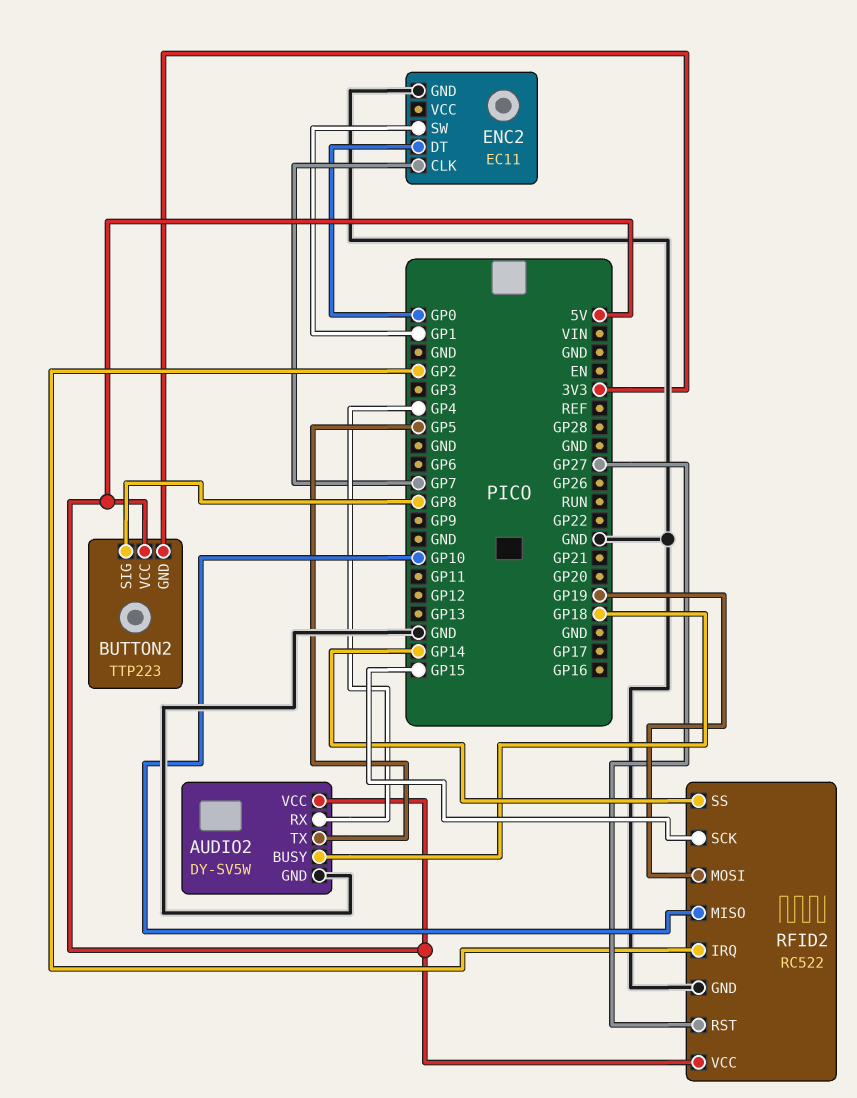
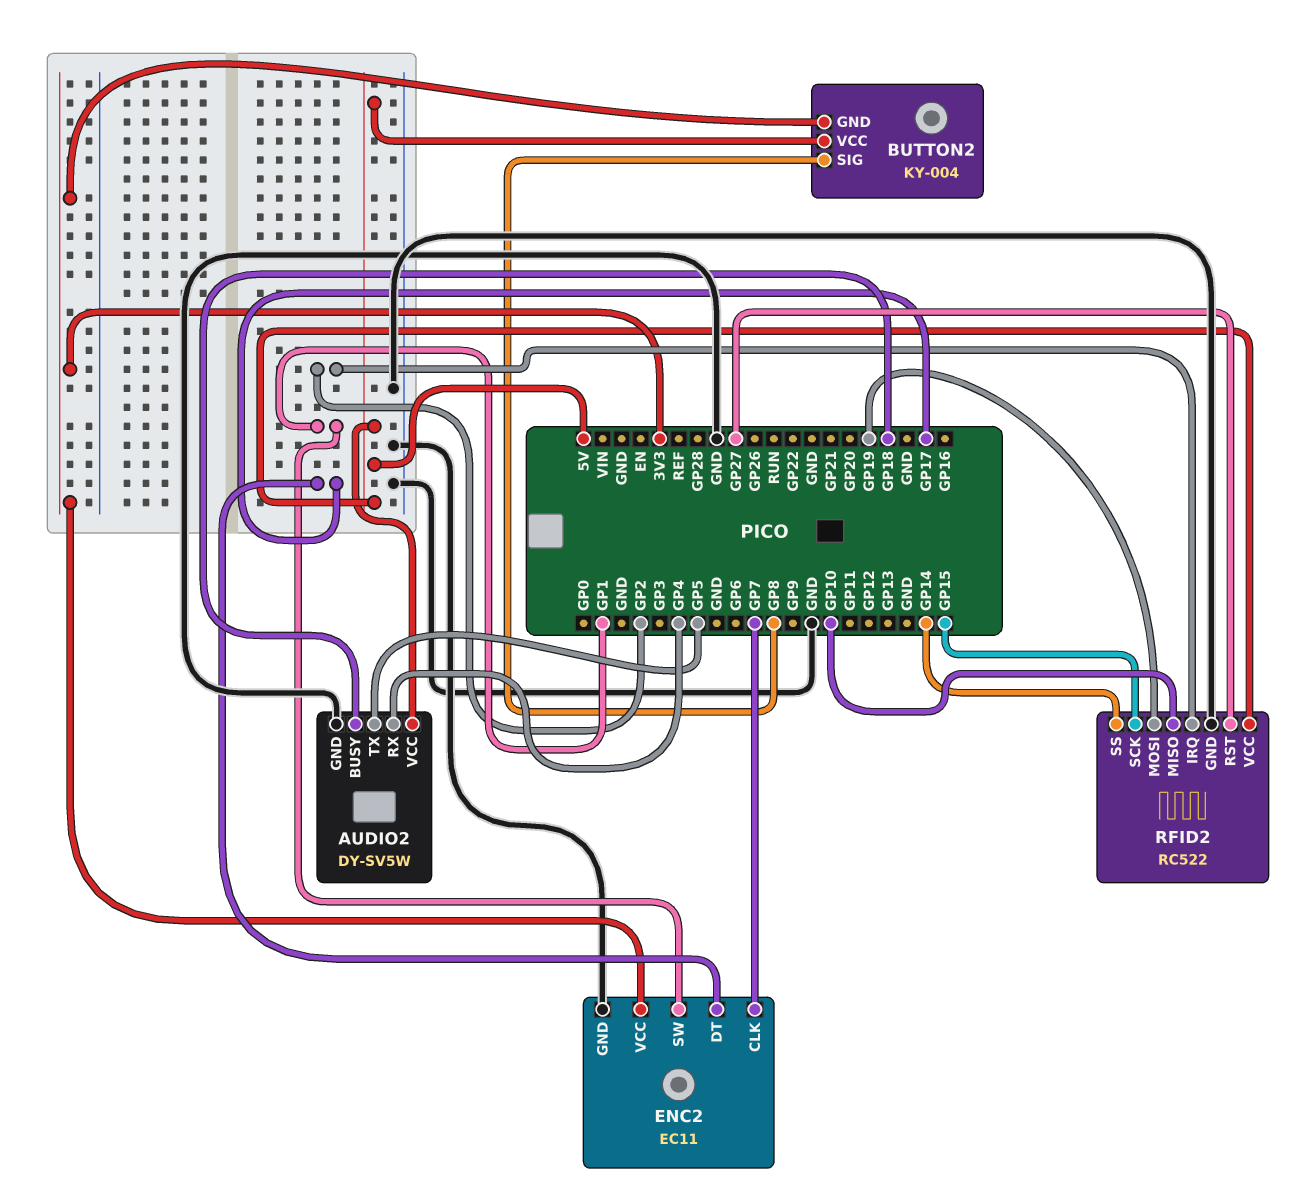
BUTTON2: TTP223 -> KY-004
ENC2 pin DT: GP0 -> GP17
ENC2 pin VCC: none -> 3V3

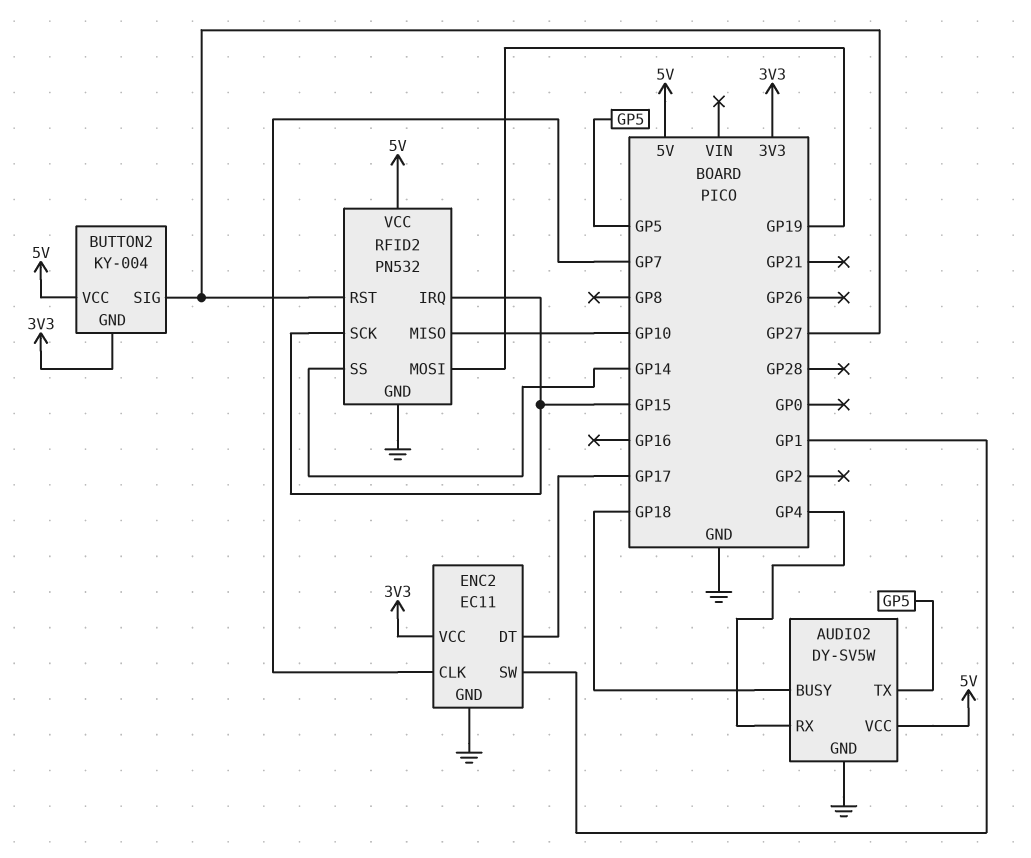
BUTTON2 pin SIG: GP8 -> GP27
RFID2: RC522 -> PN532
RFID2 pin IRQ: GP2 -> GP15

